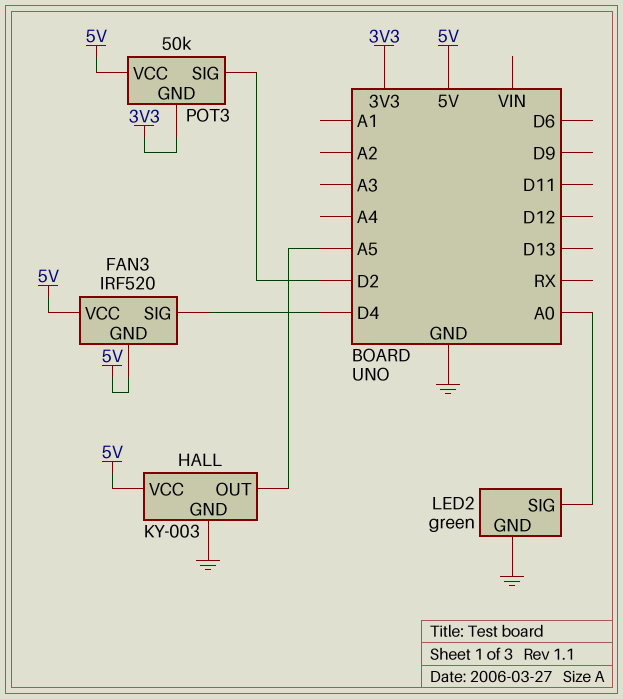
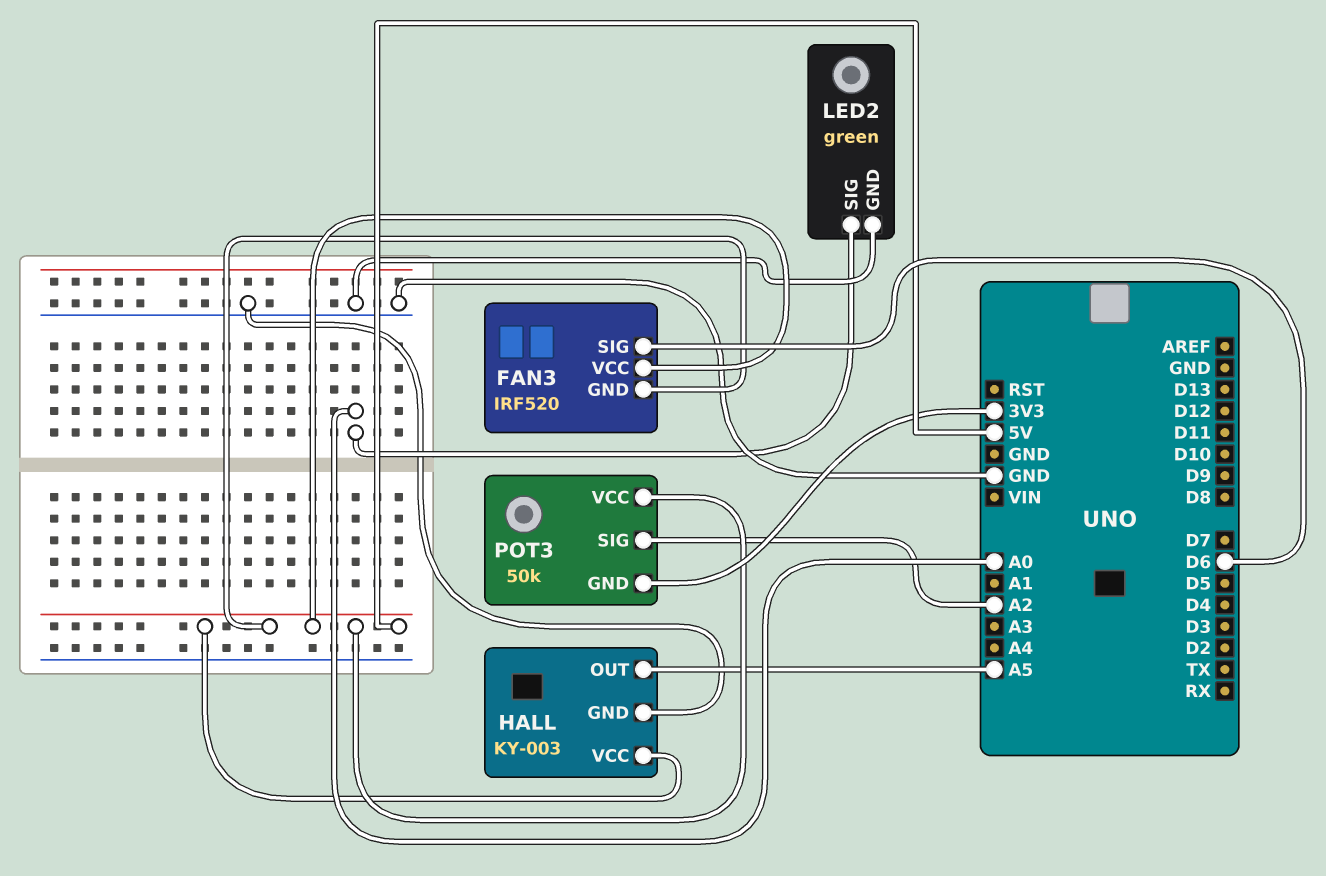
FAN3 pin SIG: D4 -> D6
POT3 pin SIG: D2 -> A2

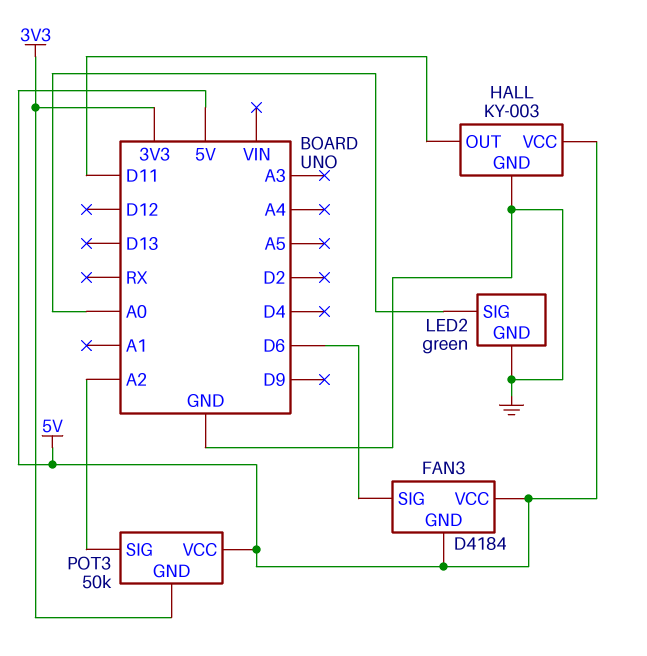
FAN3: IRF520 -> D4184
HALL pin OUT: A5 -> D11

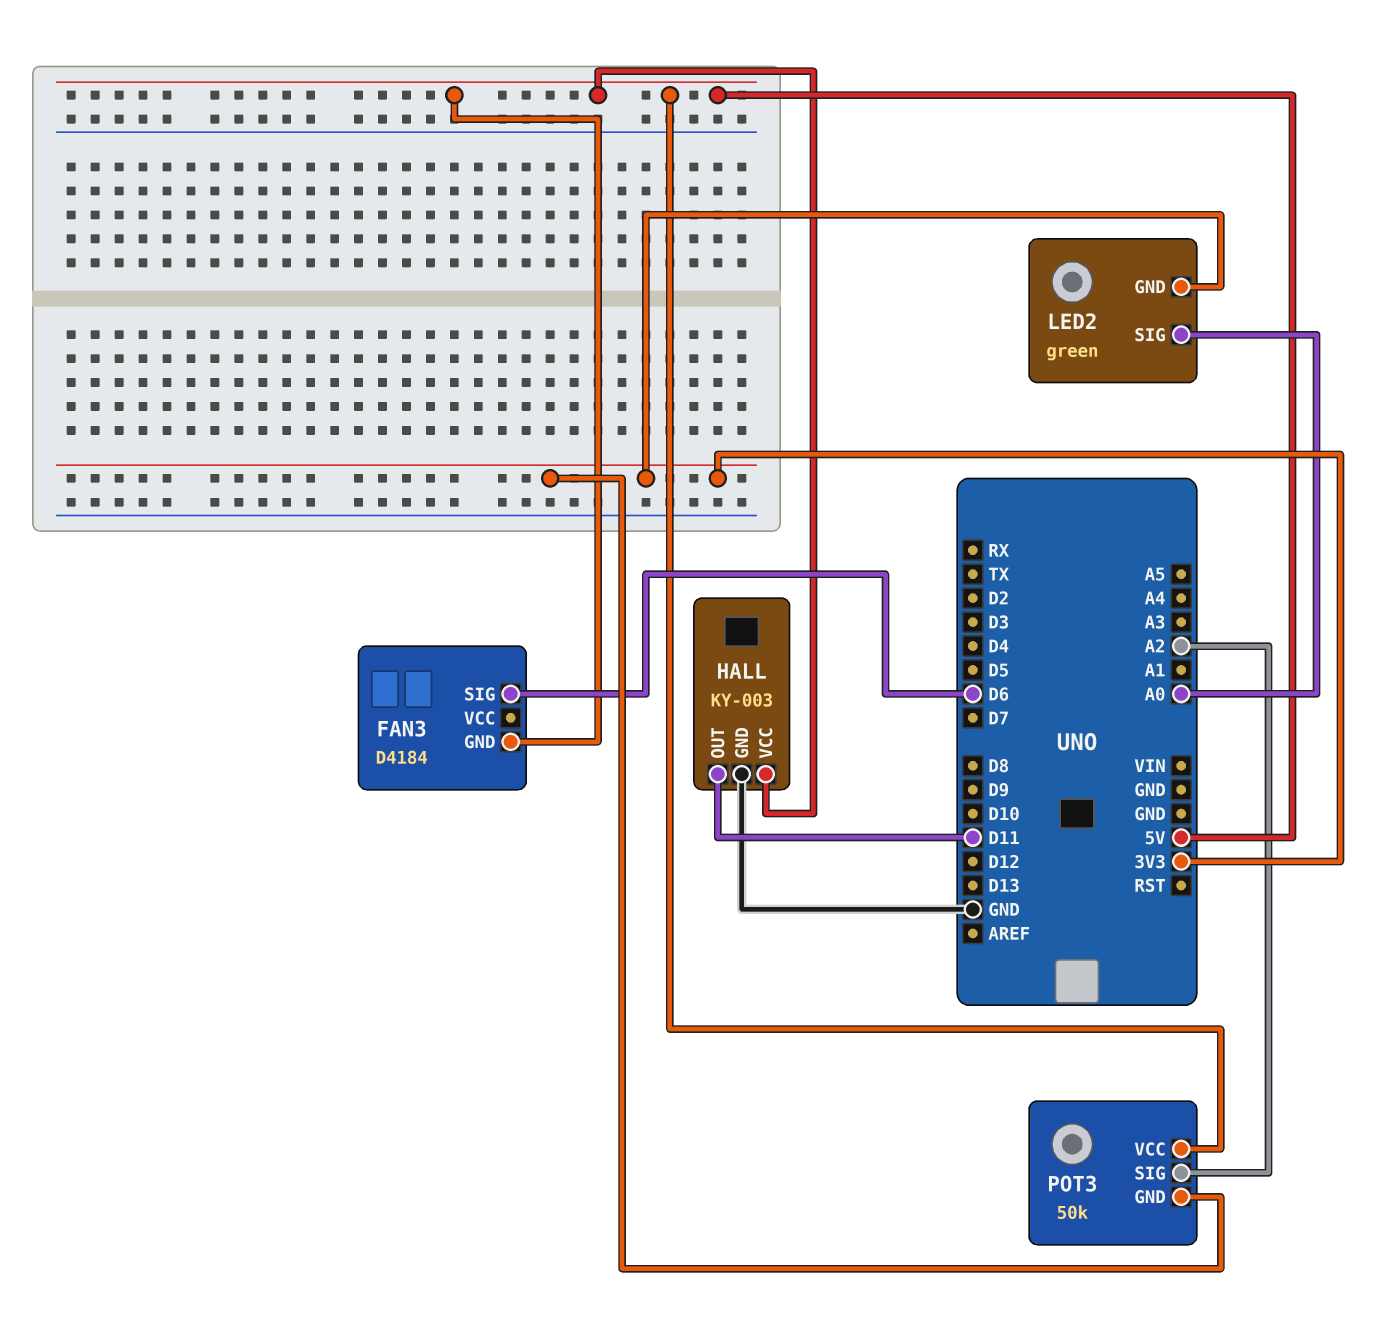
FAN3 pin VCC: 5V -> none
LED2 pin GND: GND -> 3V3

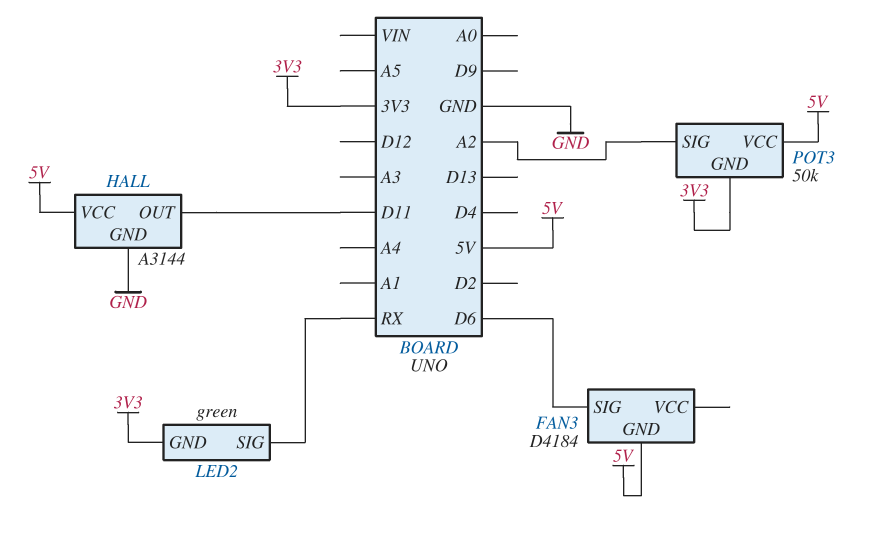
HALL: KY-003 -> A3144
LED2 pin SIG: A0 -> RX

